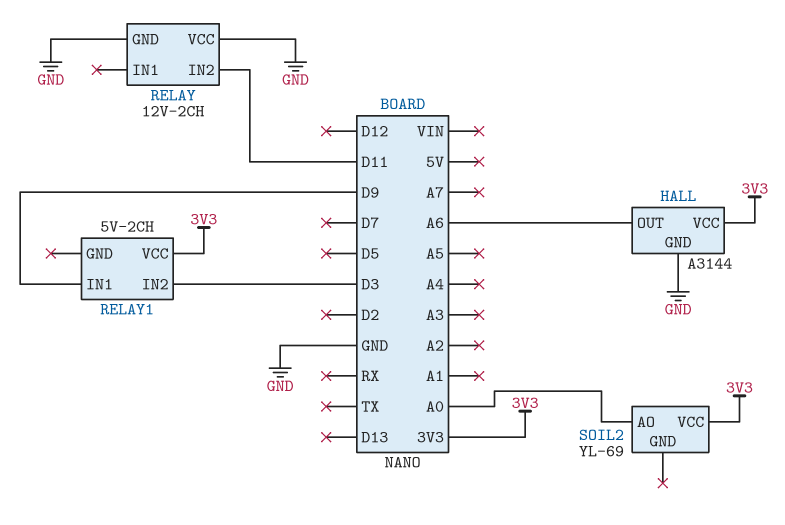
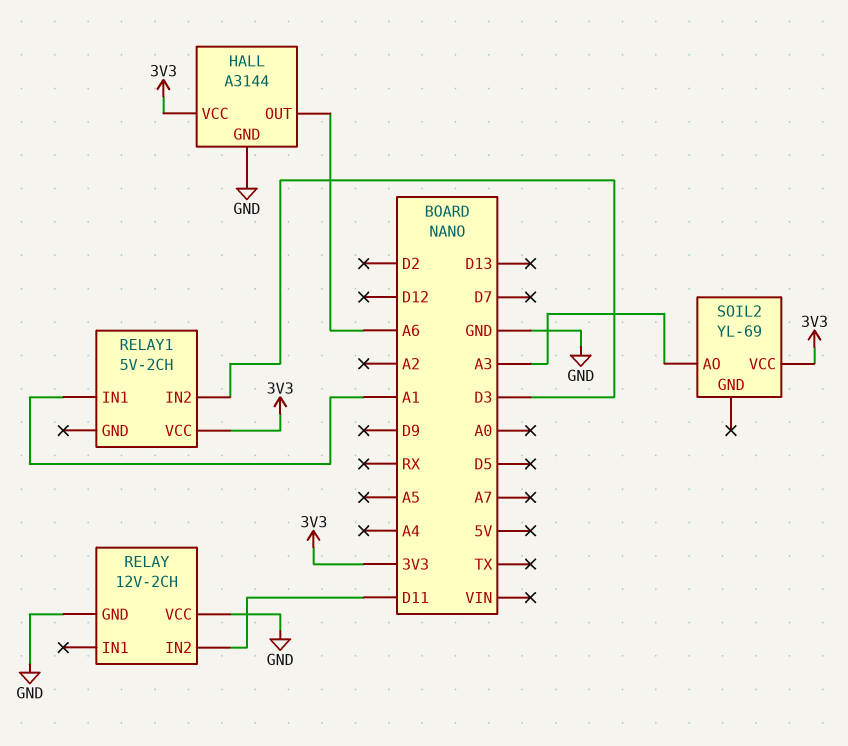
RELAY1 pin IN1: D9 -> A1
SOIL2 pin AO: A0 -> A3

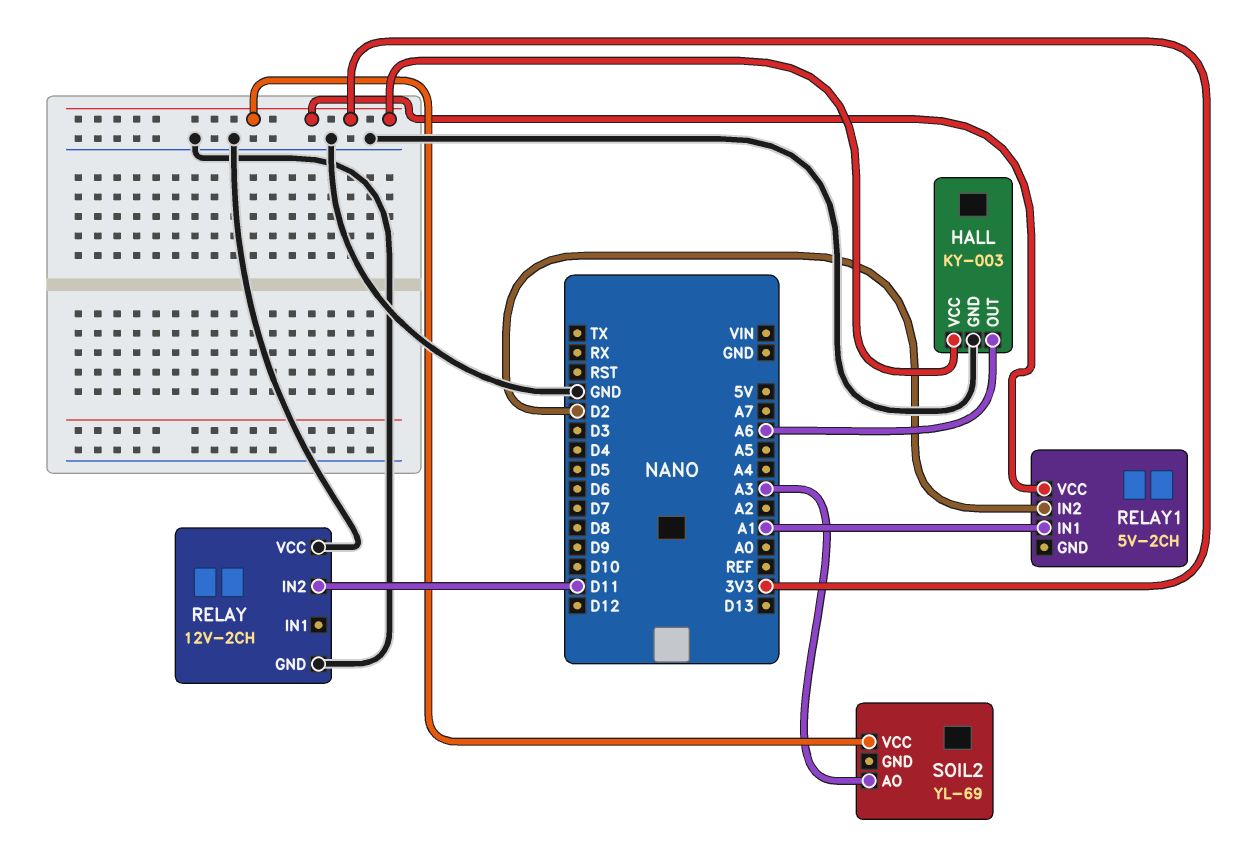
HALL: A3144 -> KY-003
RELAY1 pin IN2: D3 -> D2

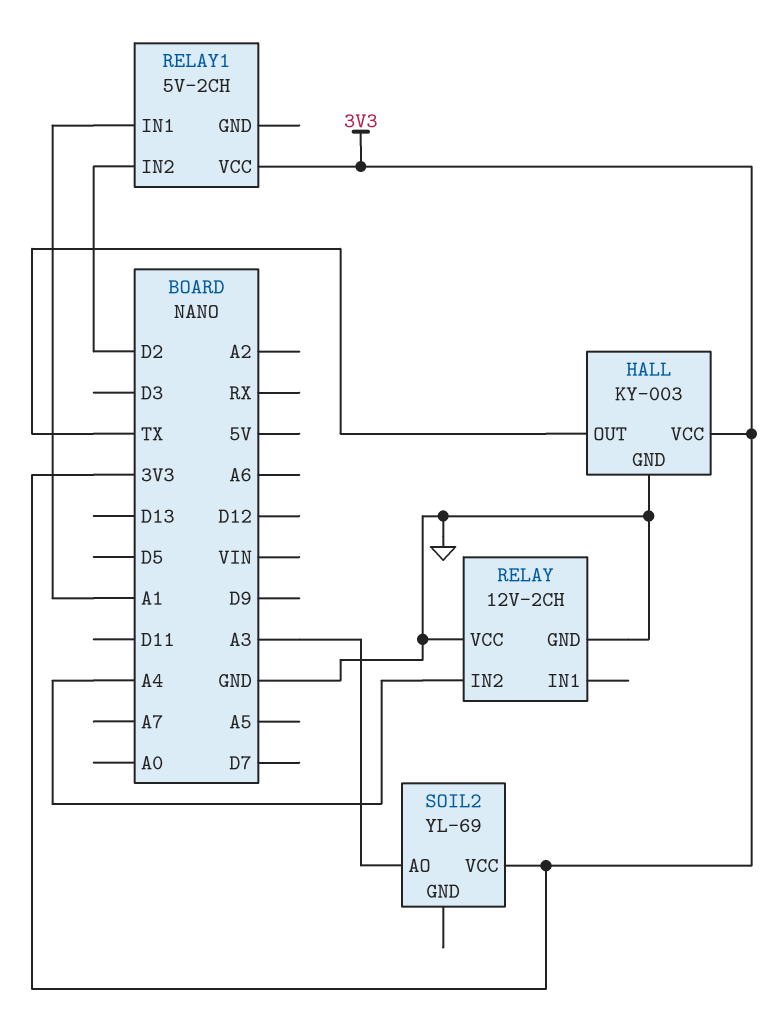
HALL pin OUT: A6 -> TX
RELAY pin IN2: D11 -> A4

